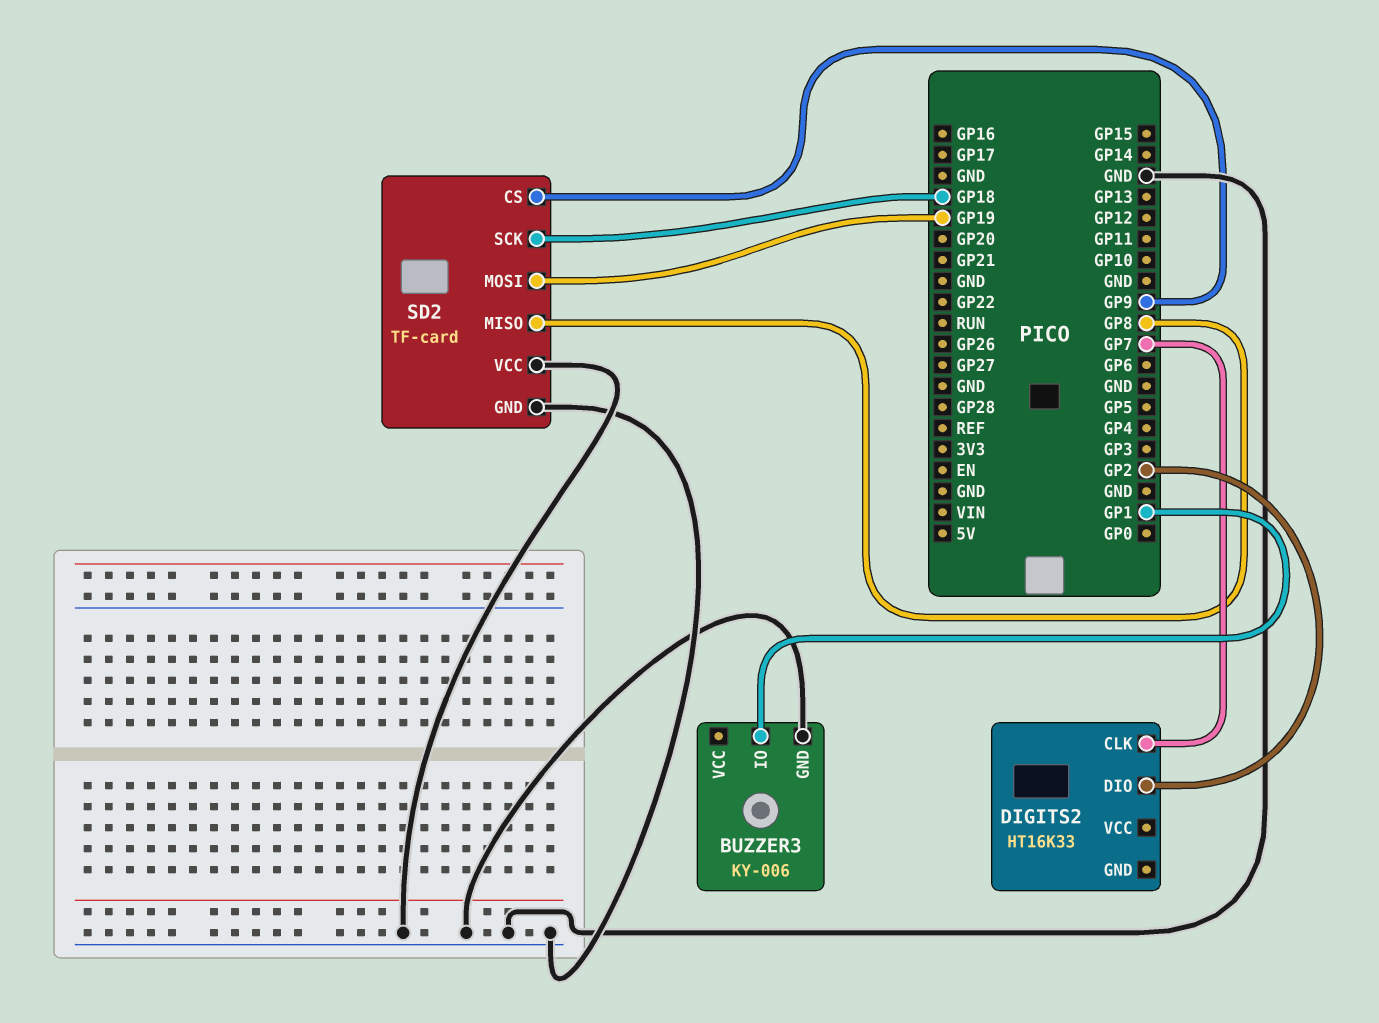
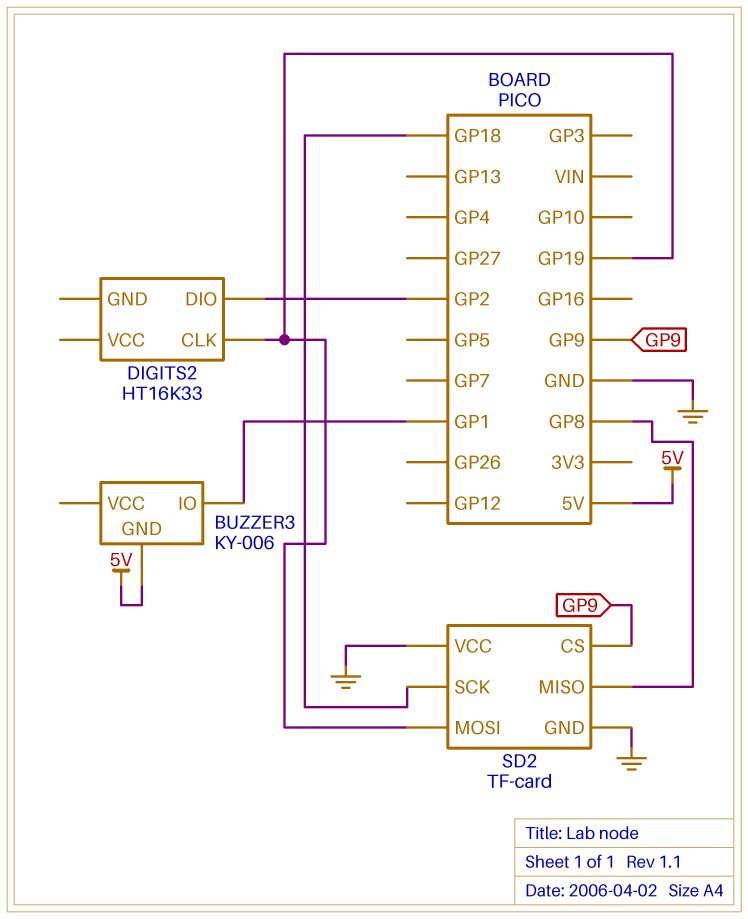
BUZZER3 pin GND: GND -> 5V
DIGITS2 pin CLK: GP7 -> GP19

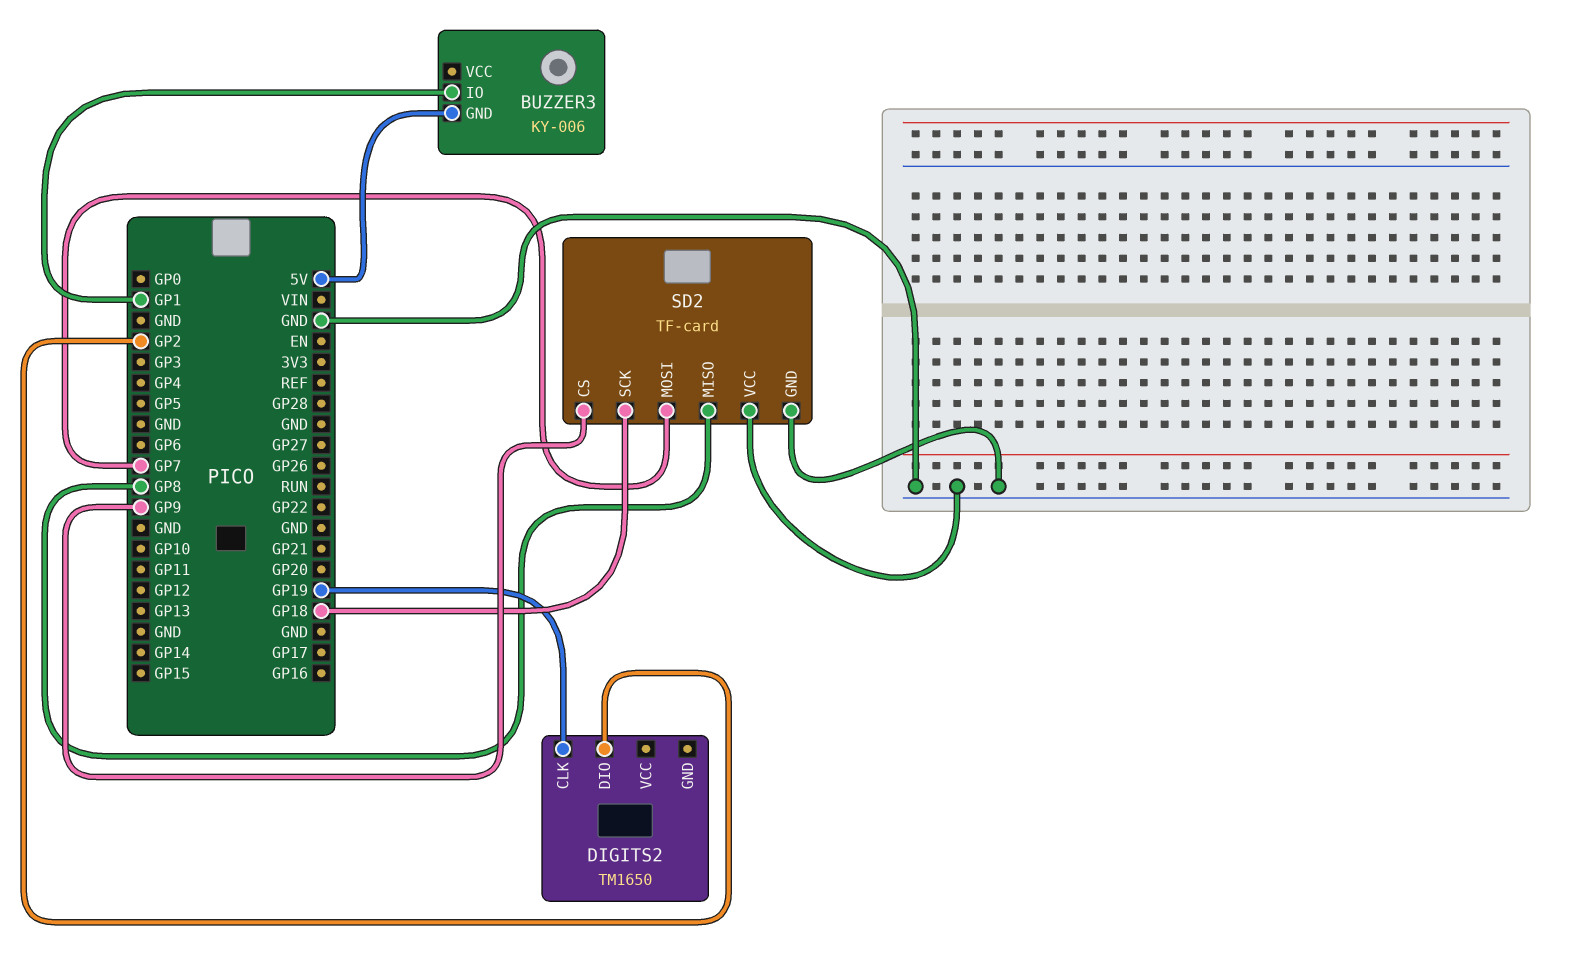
DIGITS2: HT16K33 -> TM1650
SD2 pin MOSI: GP19 -> GP7

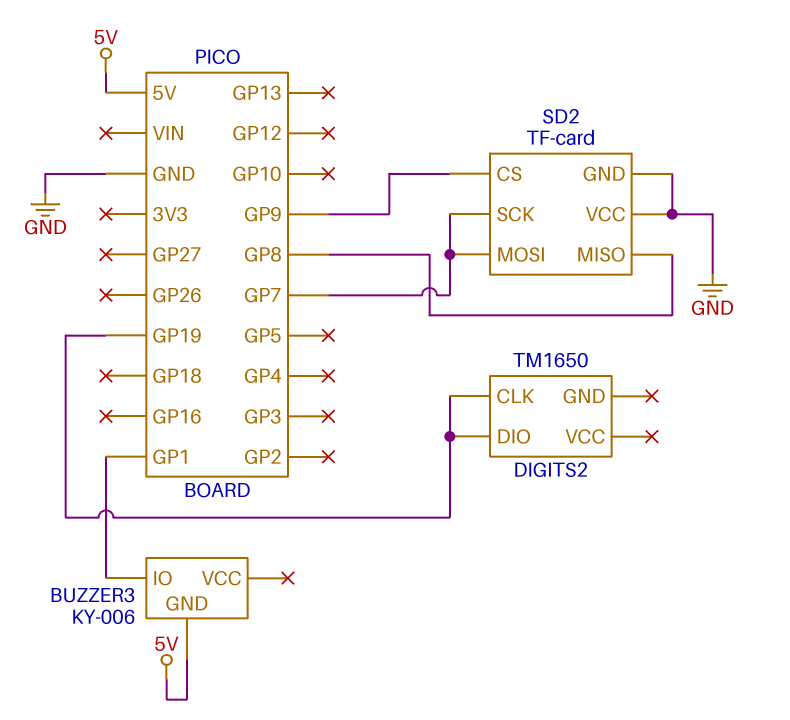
DIGITS2 pin DIO: GP2 -> GP19
SD2 pin SCK: GP18 -> GP7

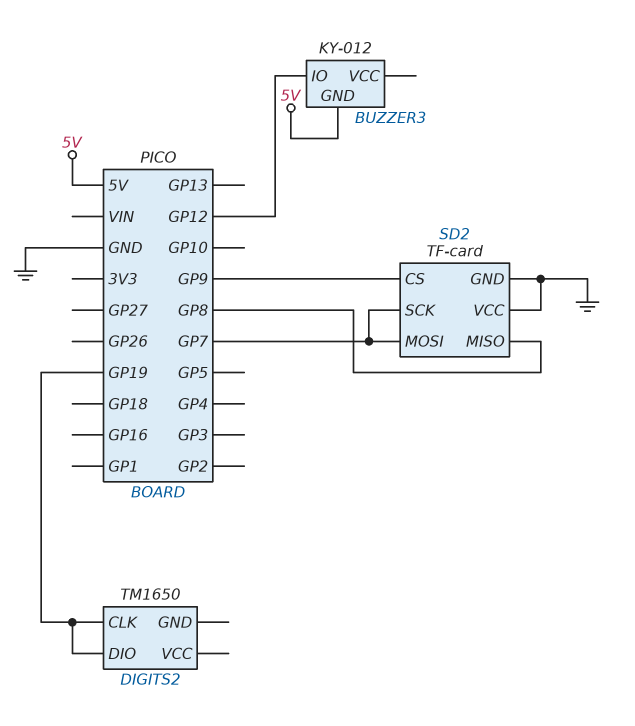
BUZZER3: KY-006 -> KY-012
BUZZER3 pin IO: GP1 -> GP12

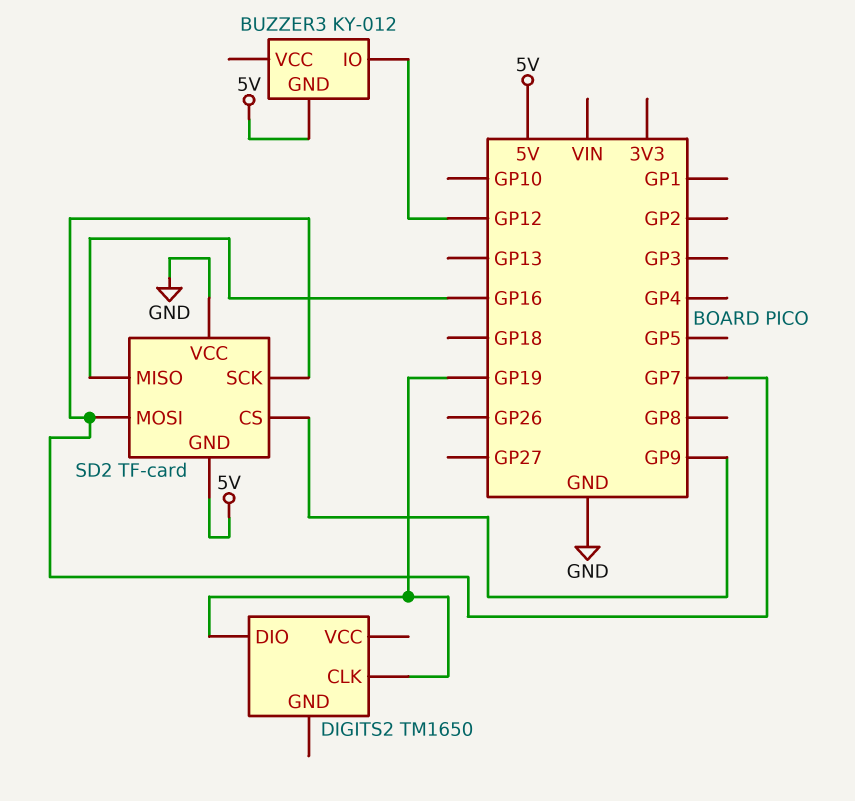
SD2 pin GND: GND -> 5V
SD2 pin MISO: GP8 -> GP16

